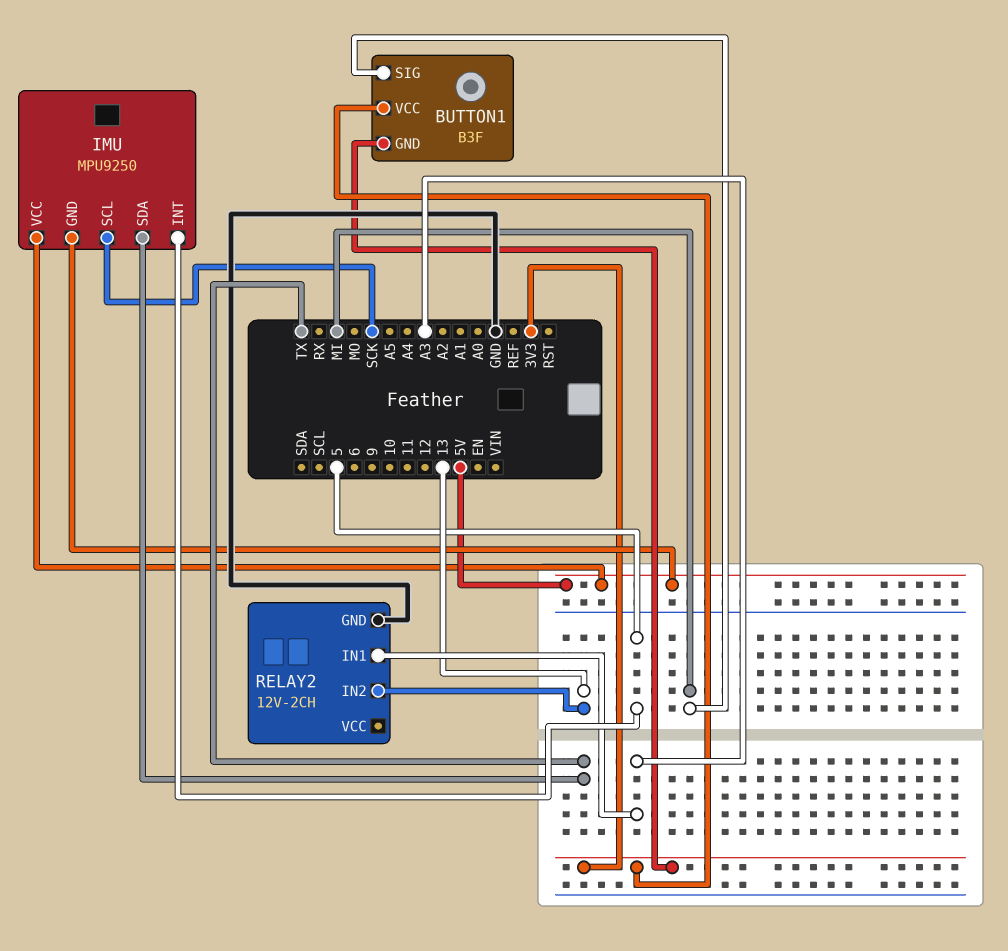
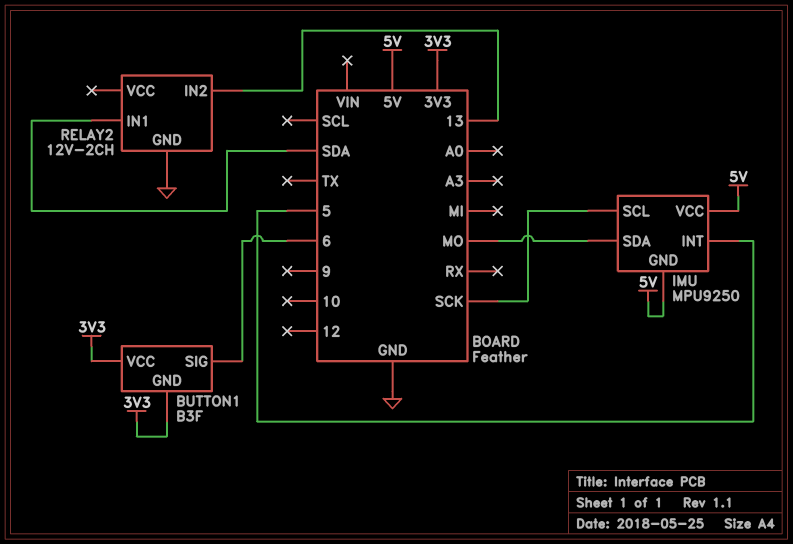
BUTTON1 pin SIG: MI -> 6
IMU pin SDA: TX -> MO
RELAY2 pin IN1: A3 -> SDA

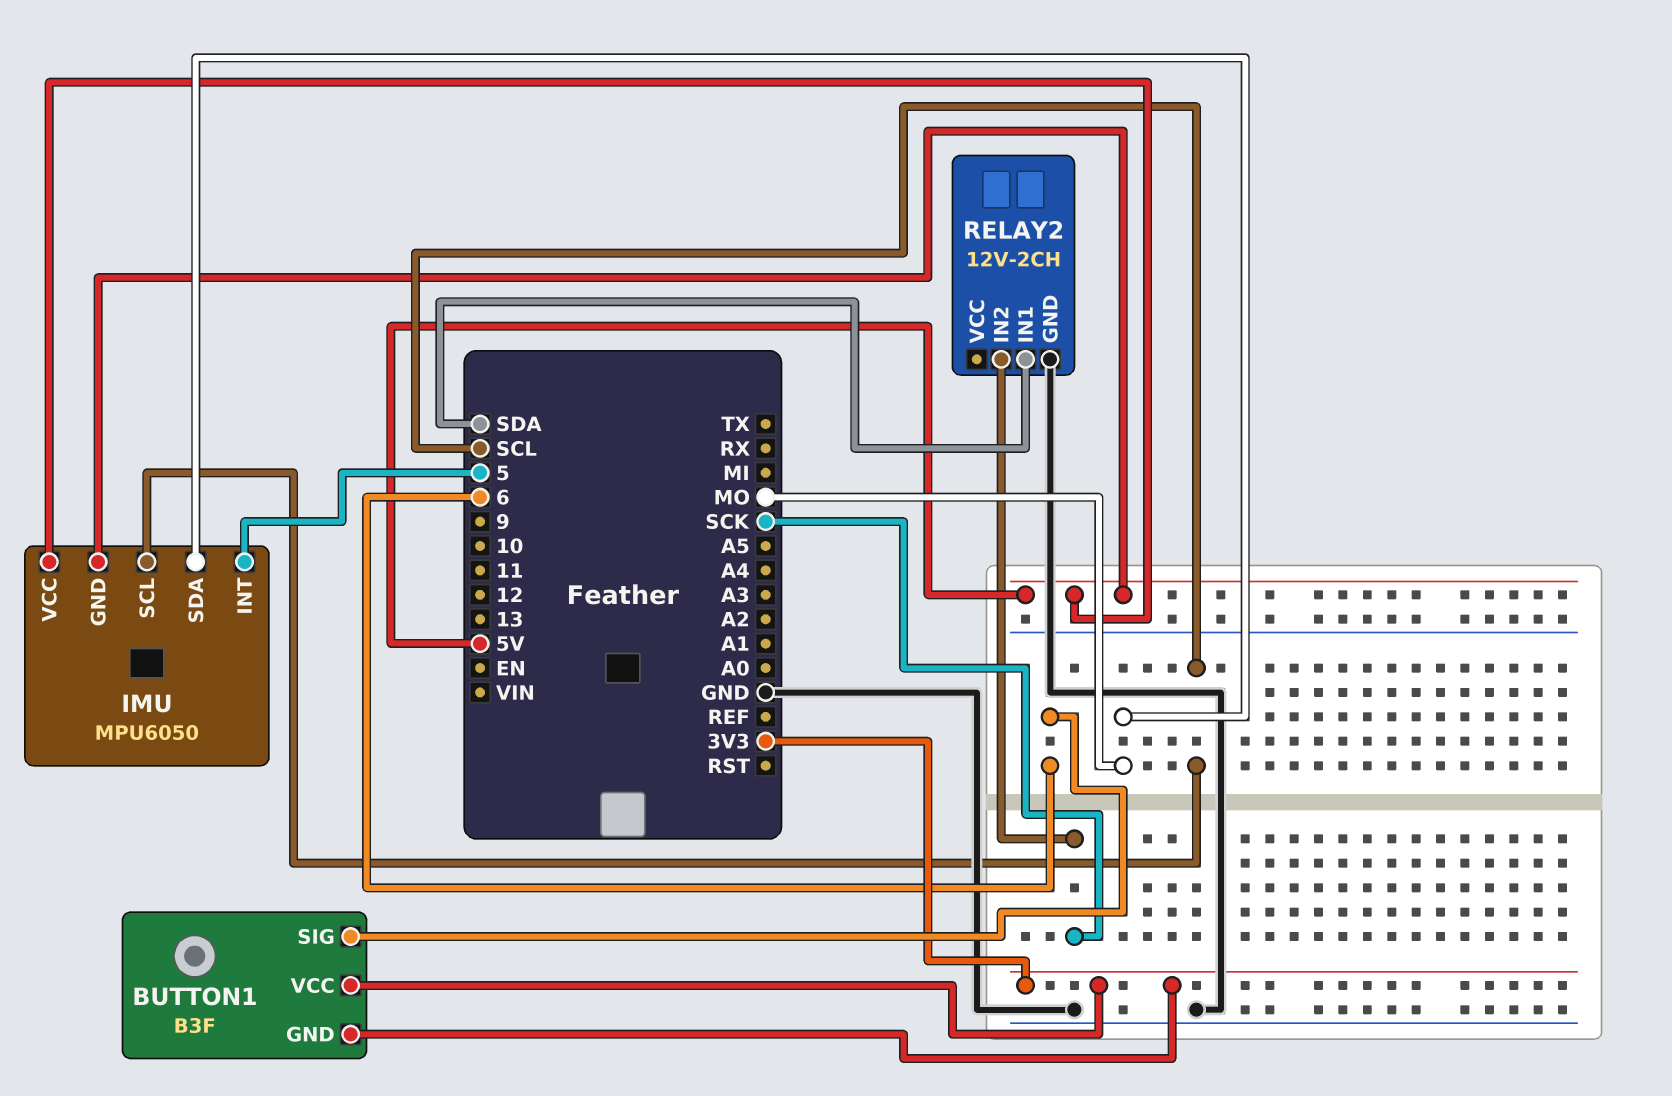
IMU: MPU9250 -> MPU6050
IMU pin SCL: SCK -> SCL
RELAY2 pin IN2: 13 -> SCK

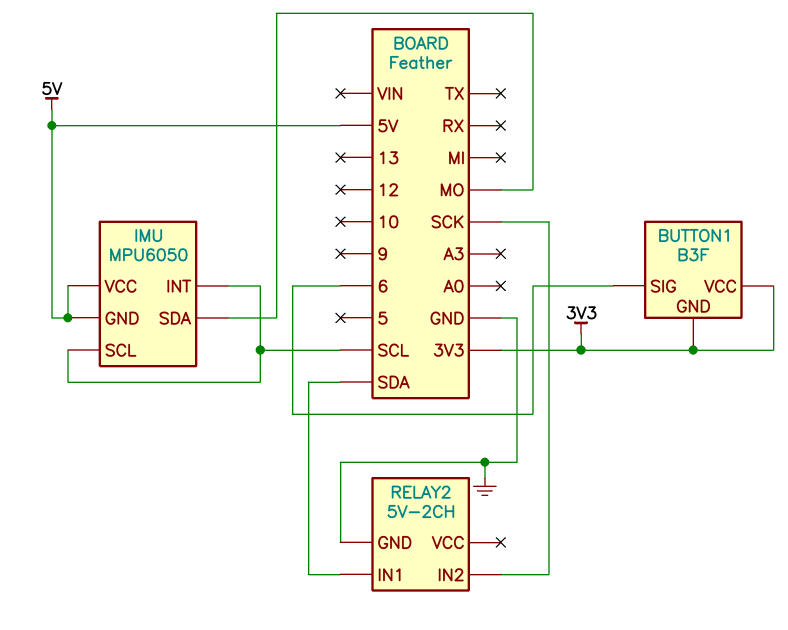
IMU pin INT: 5 -> SCL
RELAY2: 12V-2CH -> 5V-2CH

